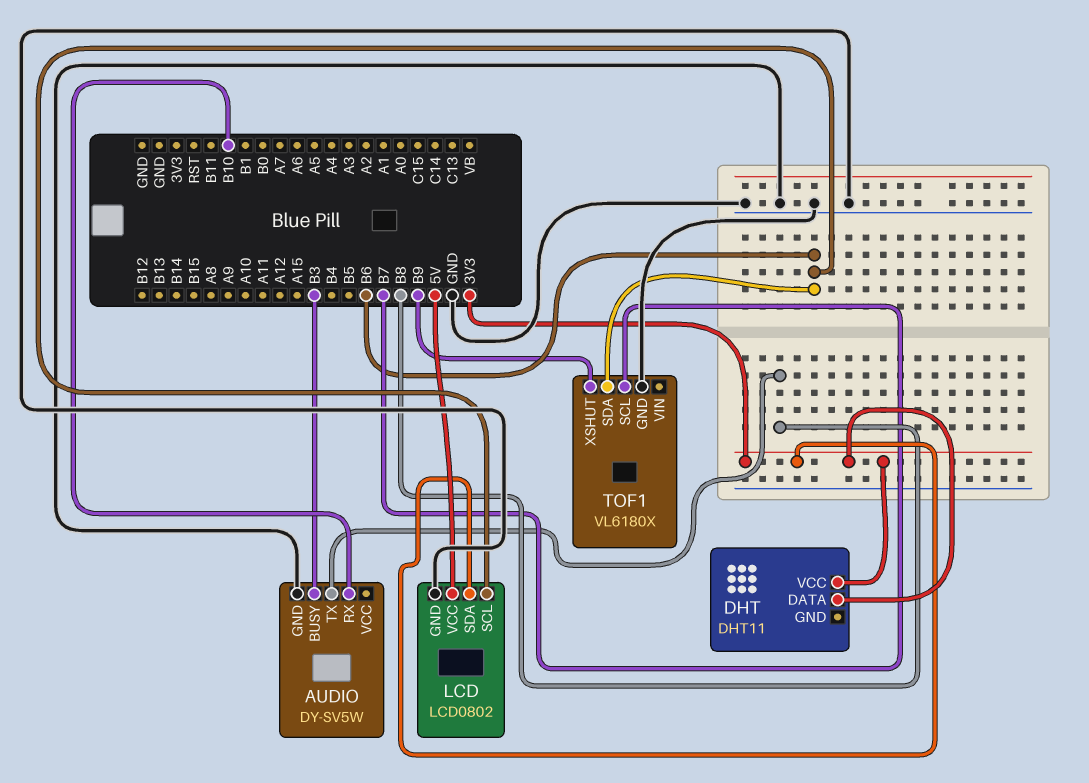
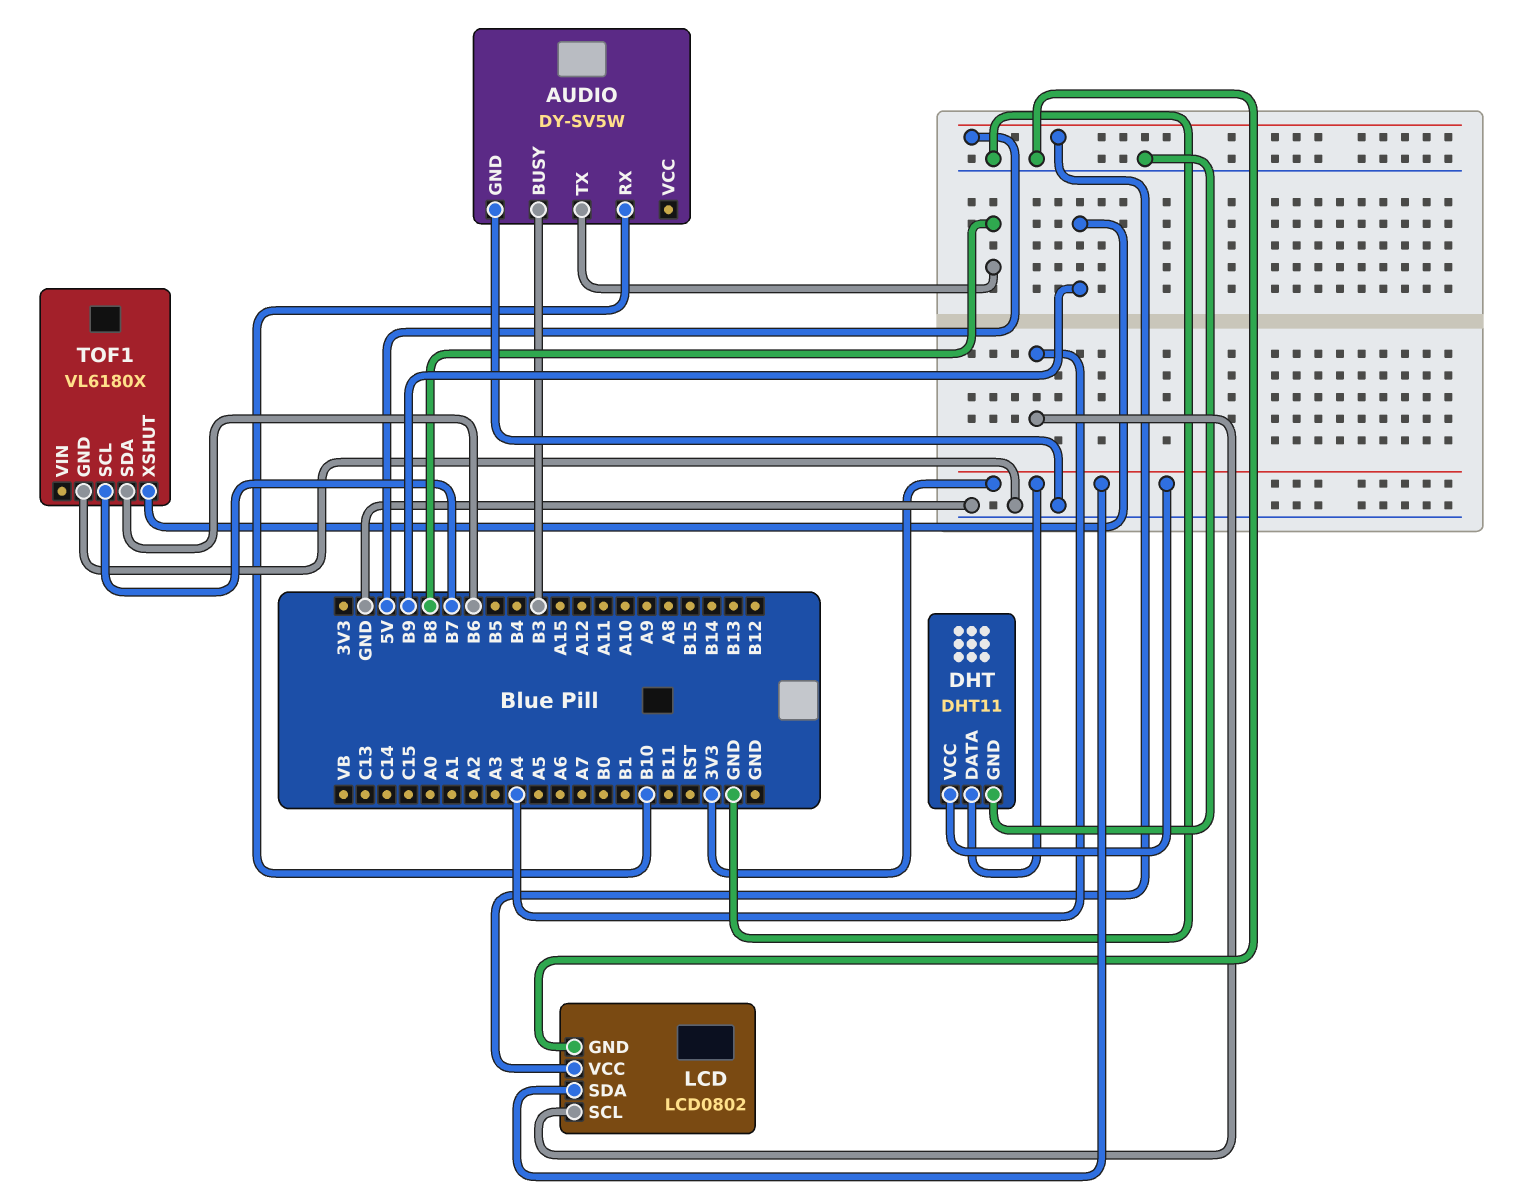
DHT pin GND: none -> GND
LCD pin SCL: B6 -> A4

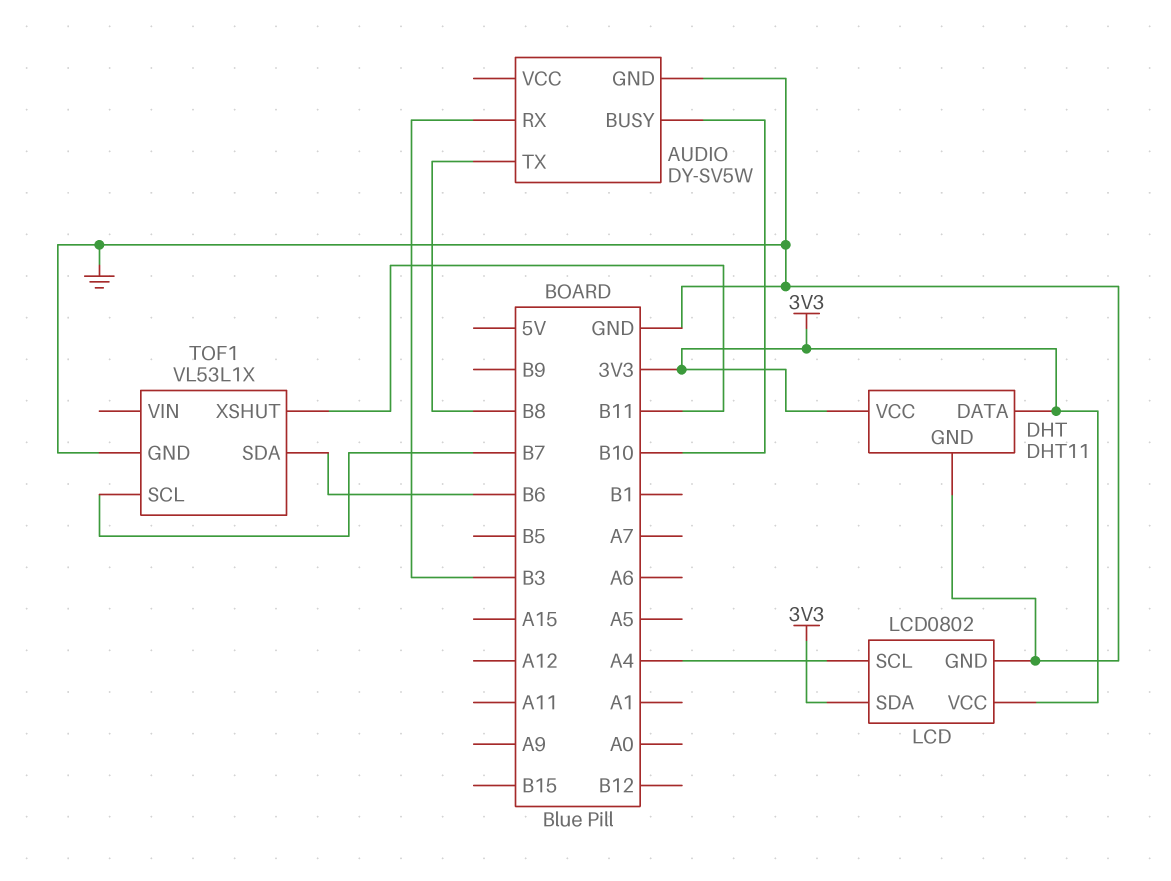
AUDIO pin BUSY: B3 -> B10
AUDIO pin RX: B10 -> B3
LCD pin VCC: 5V -> 3V3
TOF1: VL6180X -> VL53L1X
TOF1 pin XSHUT: B9 -> B11

